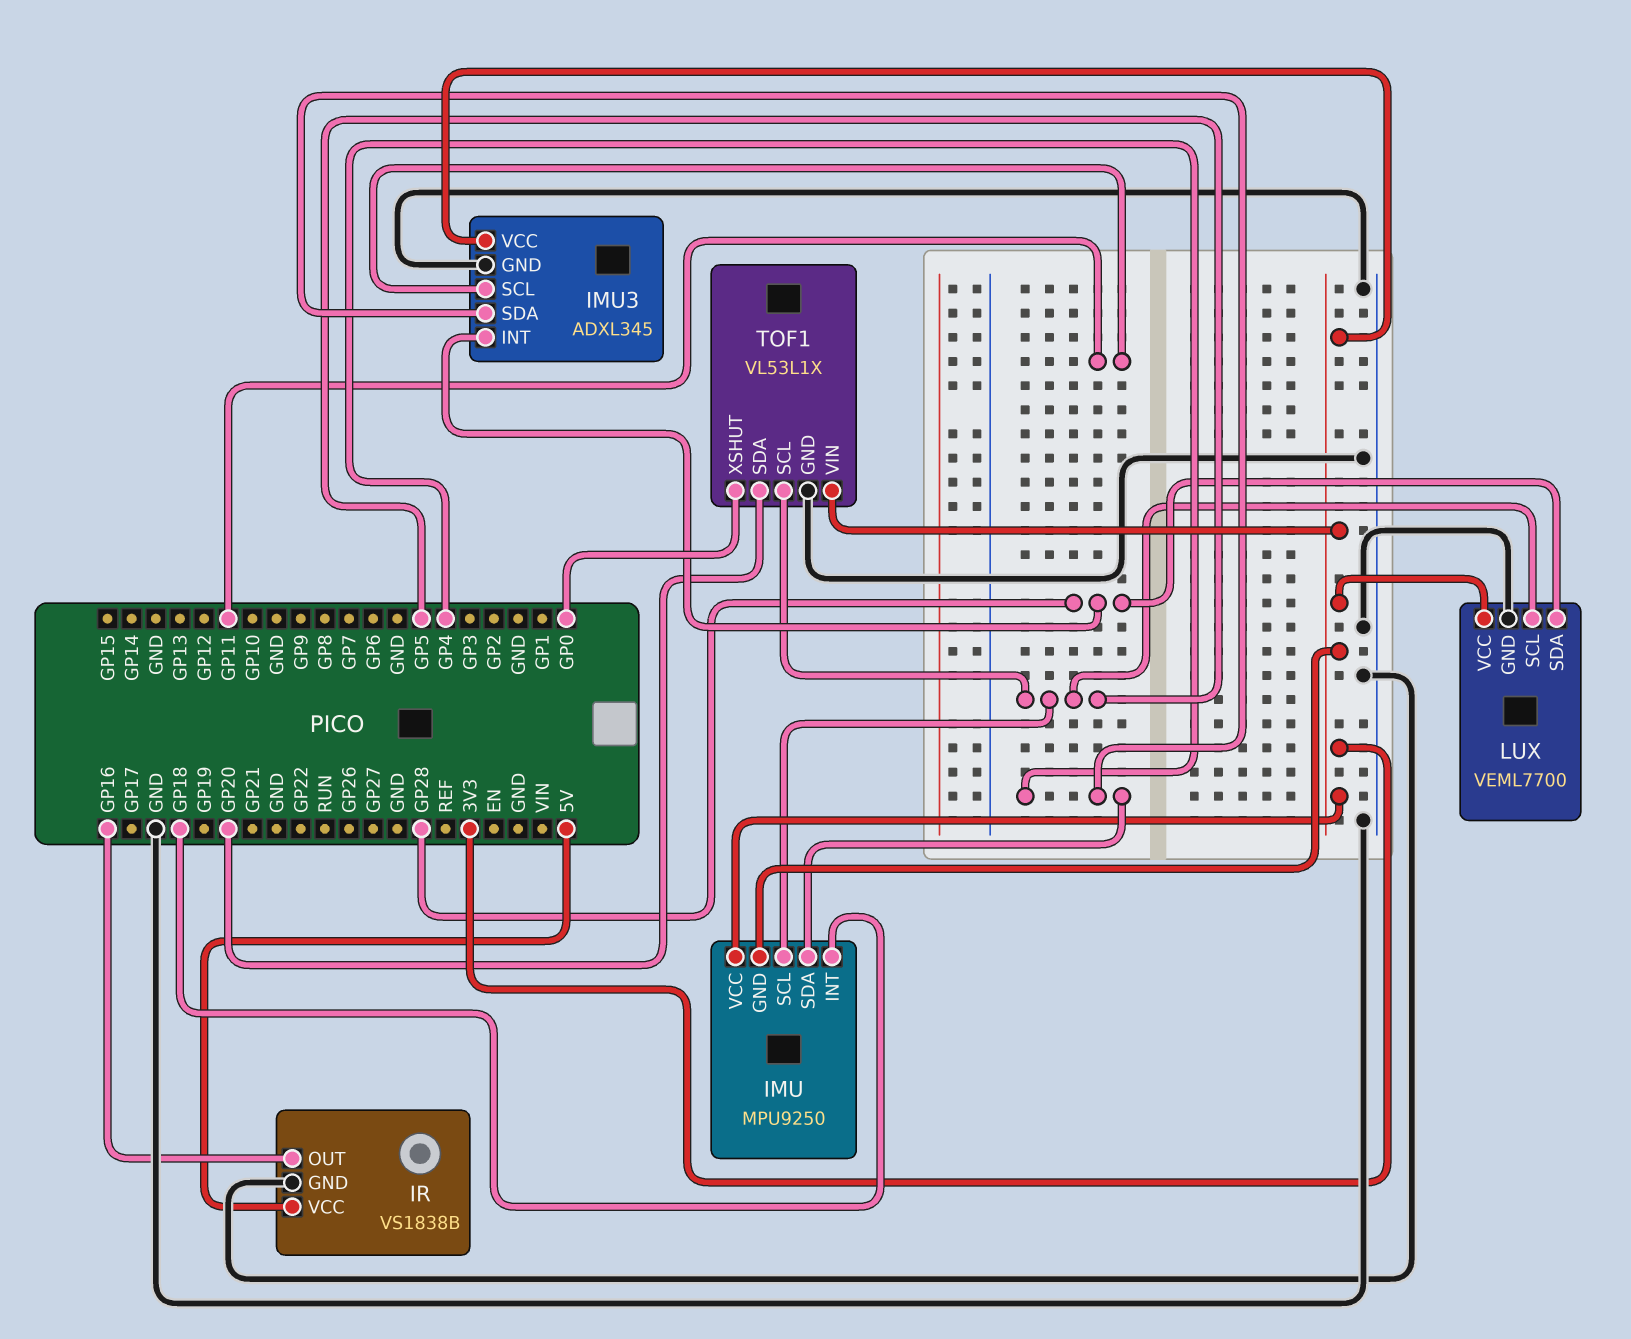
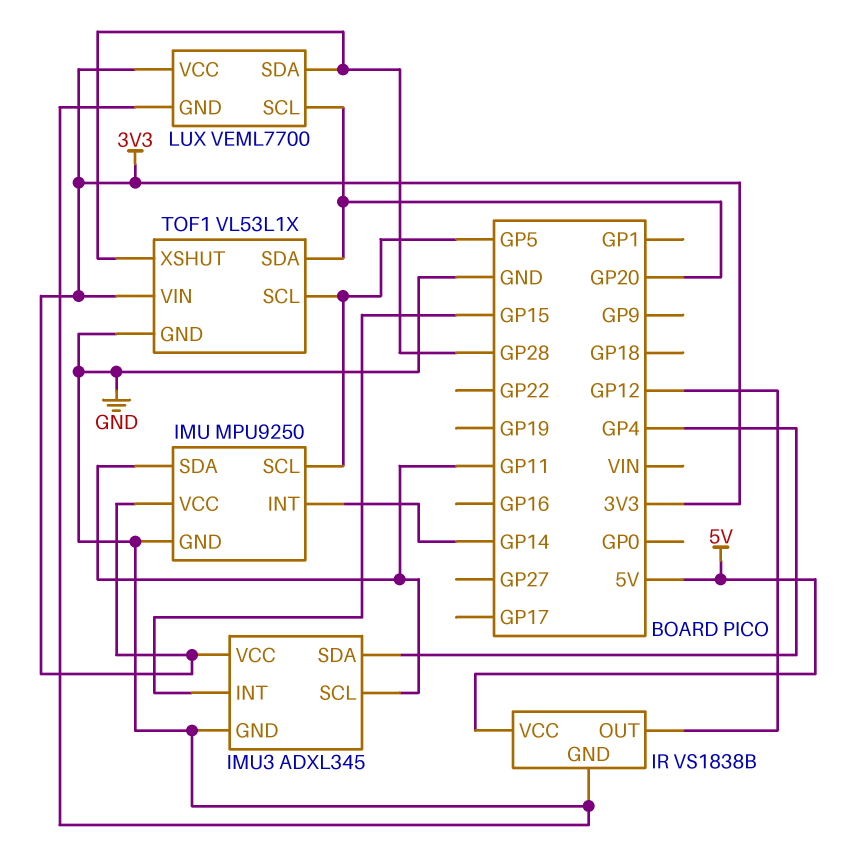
IMU pin GND: 3V3 -> GND
IMU pin INT: GP18 -> GP14
IMU pin SDA: GP4 -> GP11
IMU3 pin INT: GP28 -> GP15
IR pin OUT: GP16 -> GP12
LUX pin SCL: GP5 -> GP20
TOF1 pin XSHUT: GP0 -> GP28

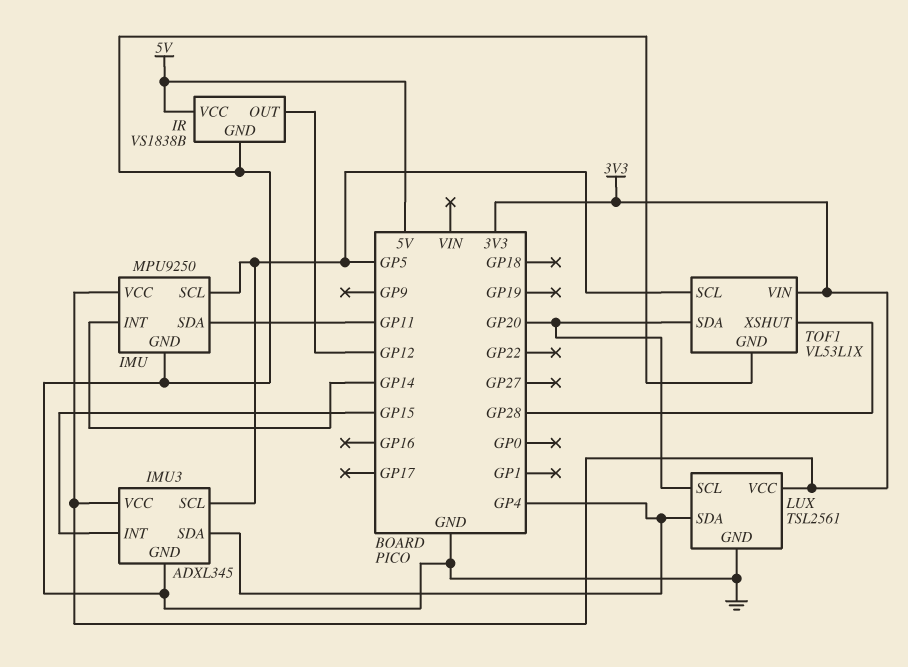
IMU3 pin SCL: GP11 -> GP5
LUX: VEML7700 -> TSL2561
LUX pin SDA: GP28 -> GP4

